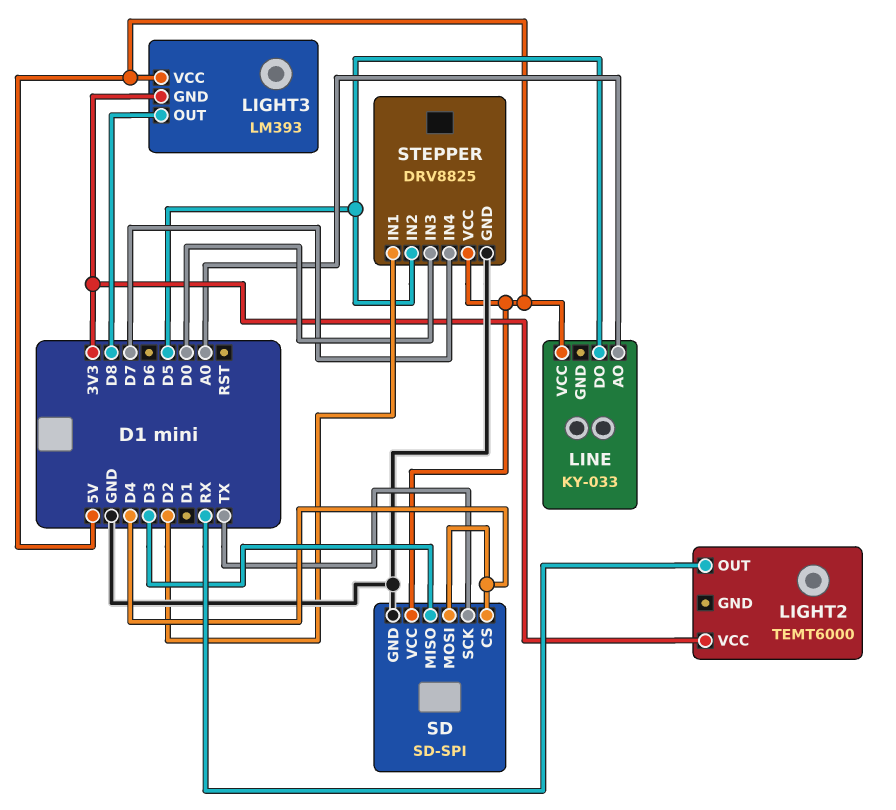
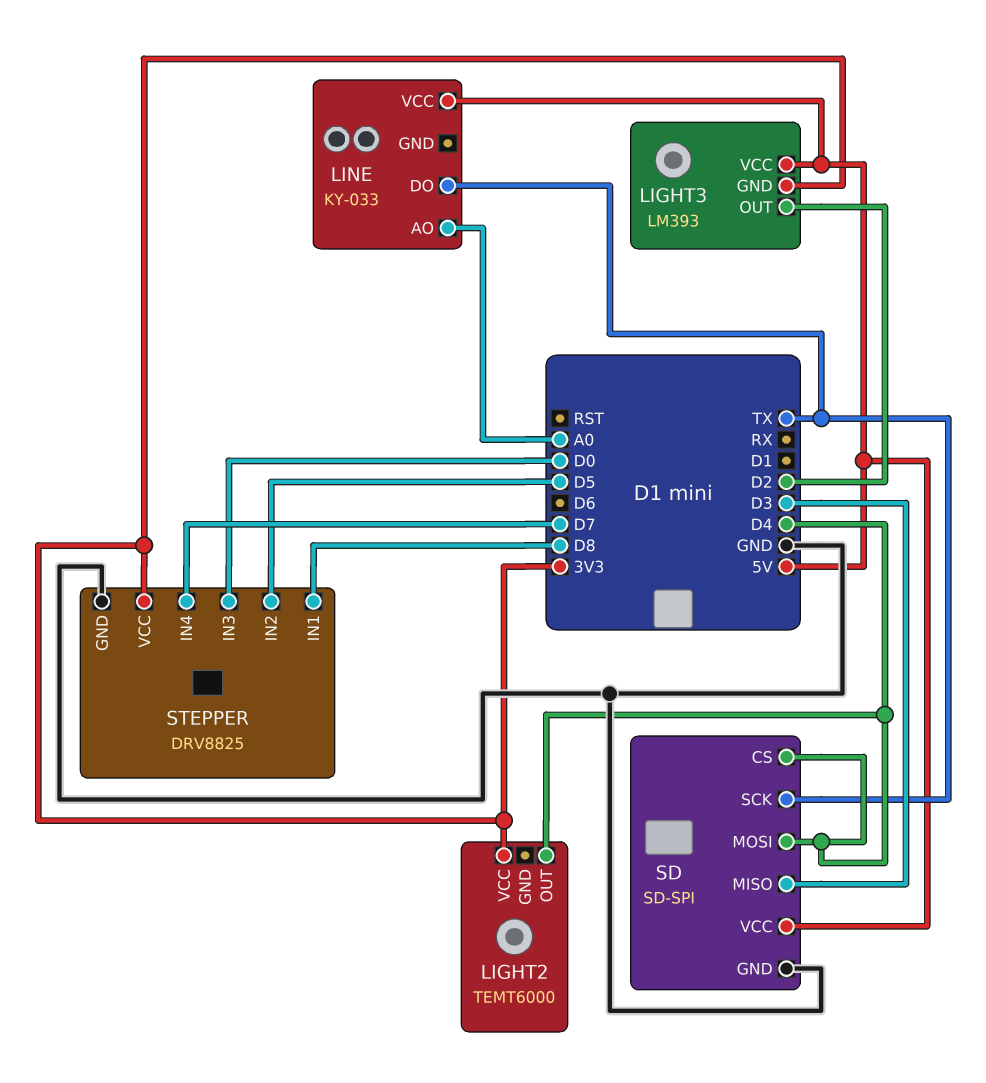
LIGHT2 pin OUT: RX -> D4
LIGHT3 pin OUT: D8 -> D2
LINE pin DO: D5 -> TX
STEPPER pin IN1: D2 -> D8
STEPPER pin VCC: 5V -> 3V3

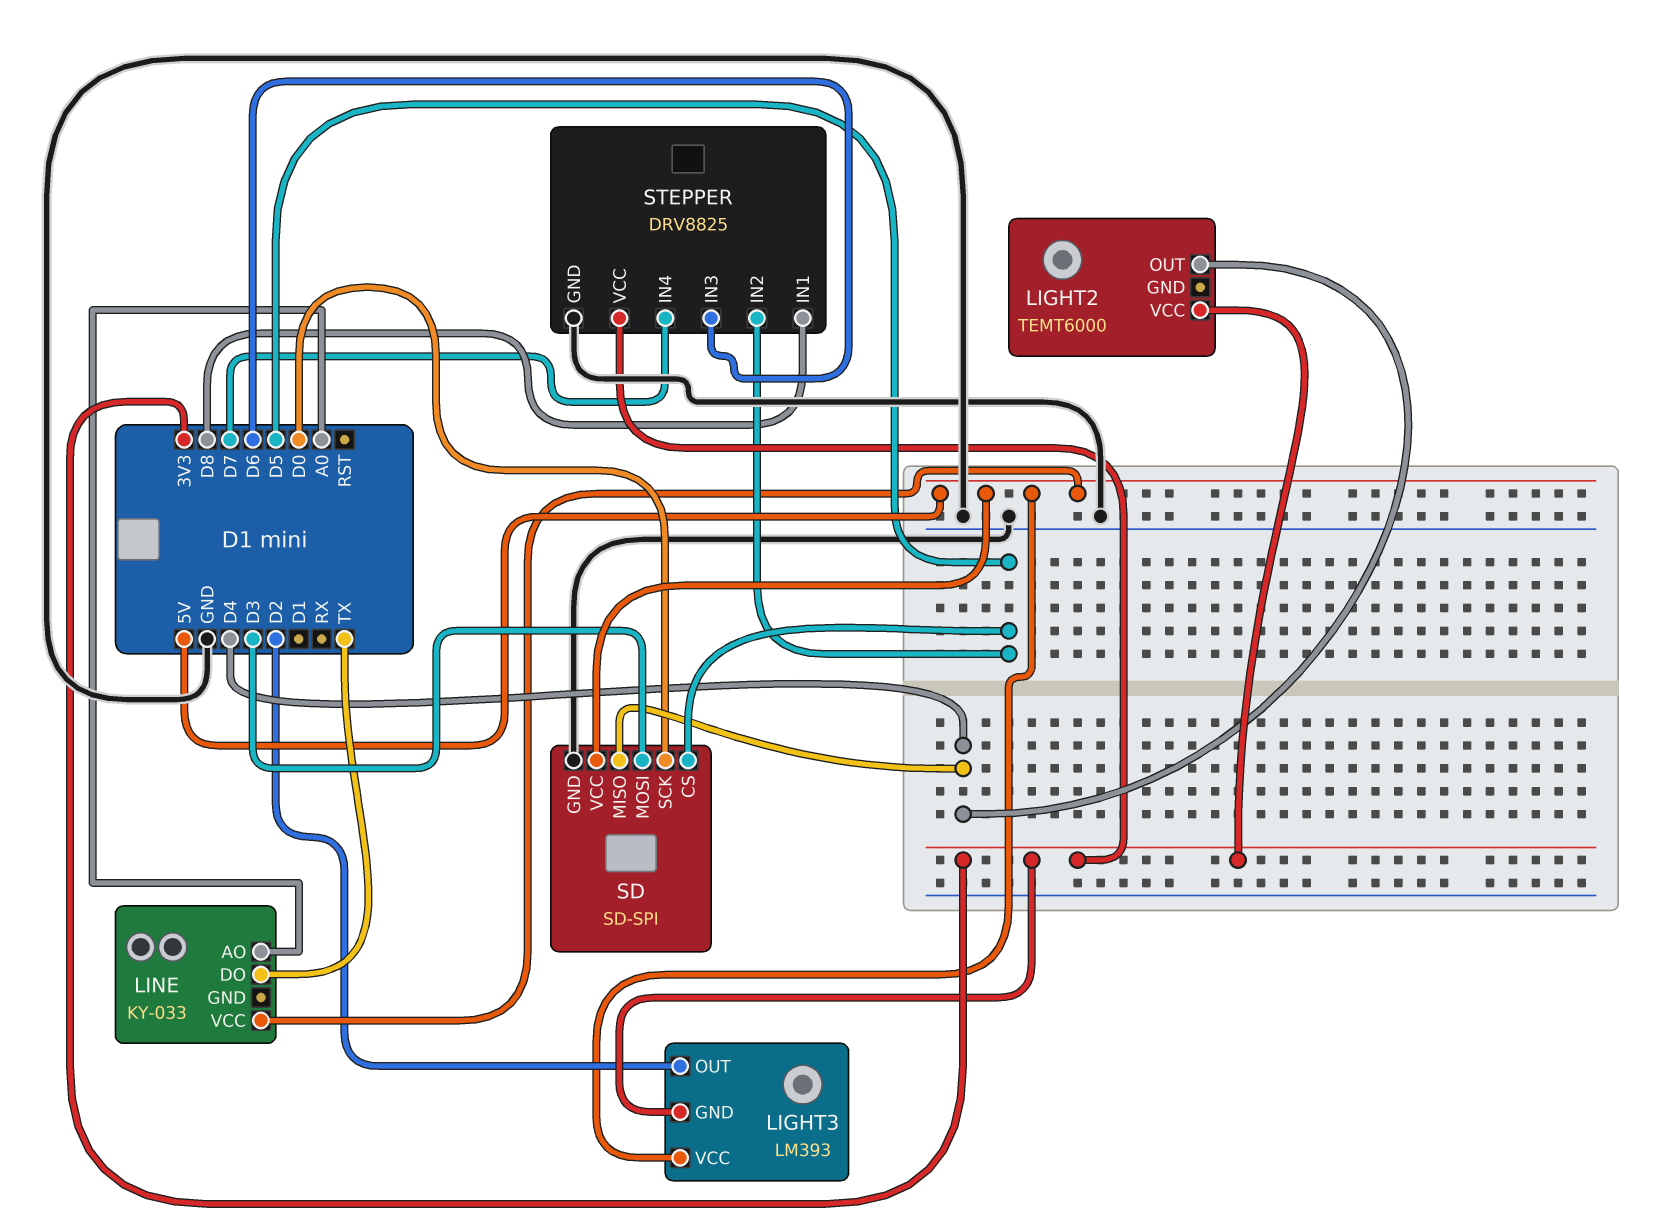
SD pin CS: D4 -> D5
SD pin MISO: D3 -> D4
SD pin MOSI: D4 -> D3
SD pin SCK: TX -> D0
STEPPER pin IN3: D0 -> D6

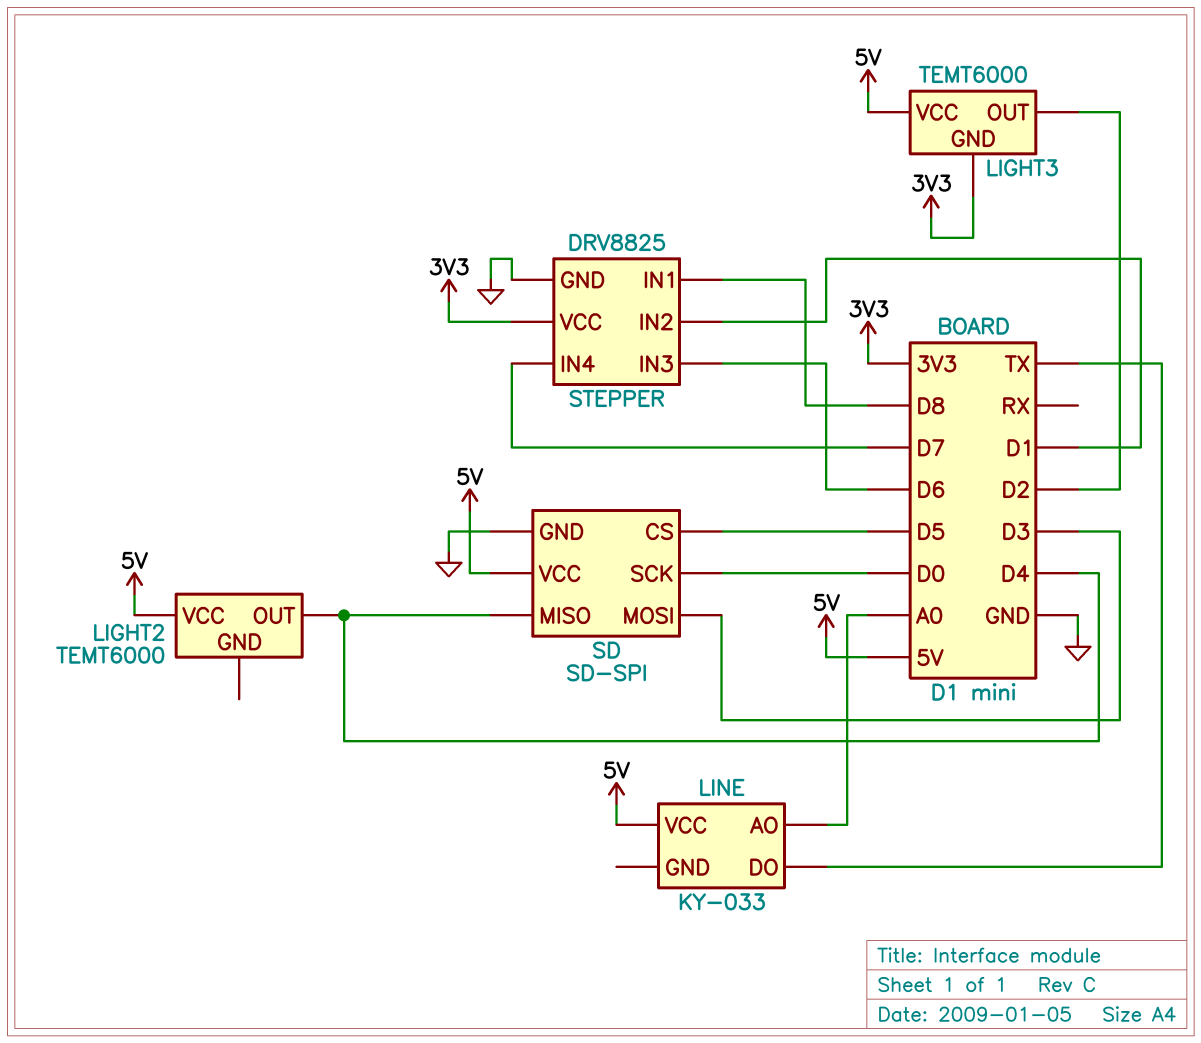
LIGHT2 pin VCC: 3V3 -> 5V
LIGHT3: LM393 -> TEMT6000
STEPPER pin IN2: D5 -> D1

